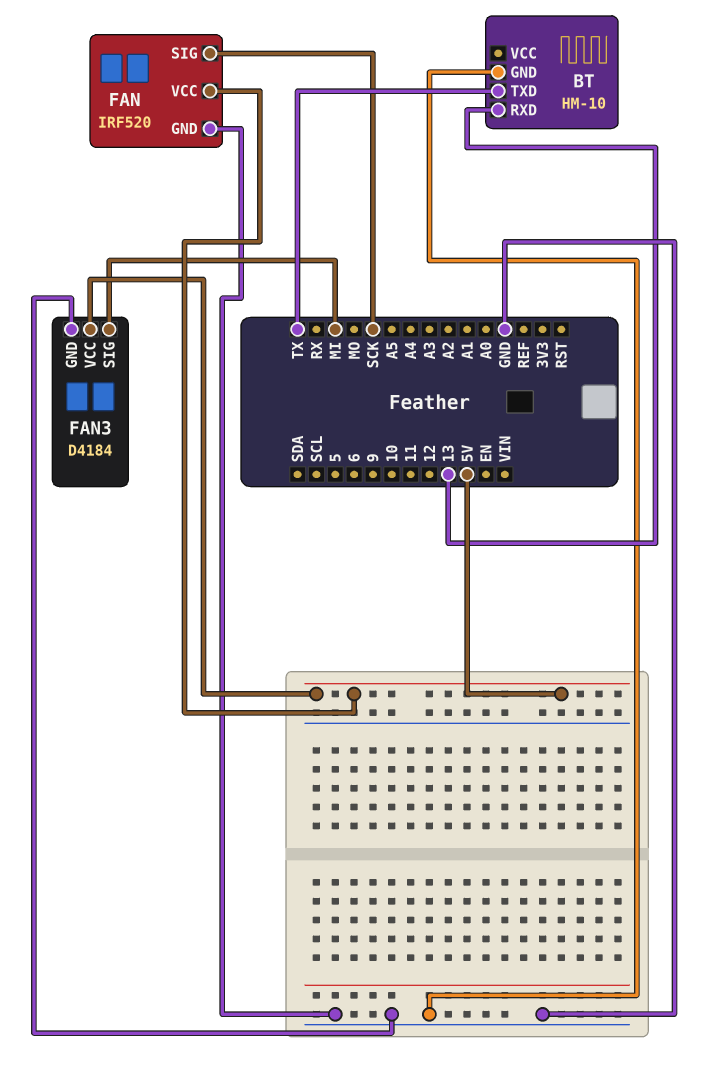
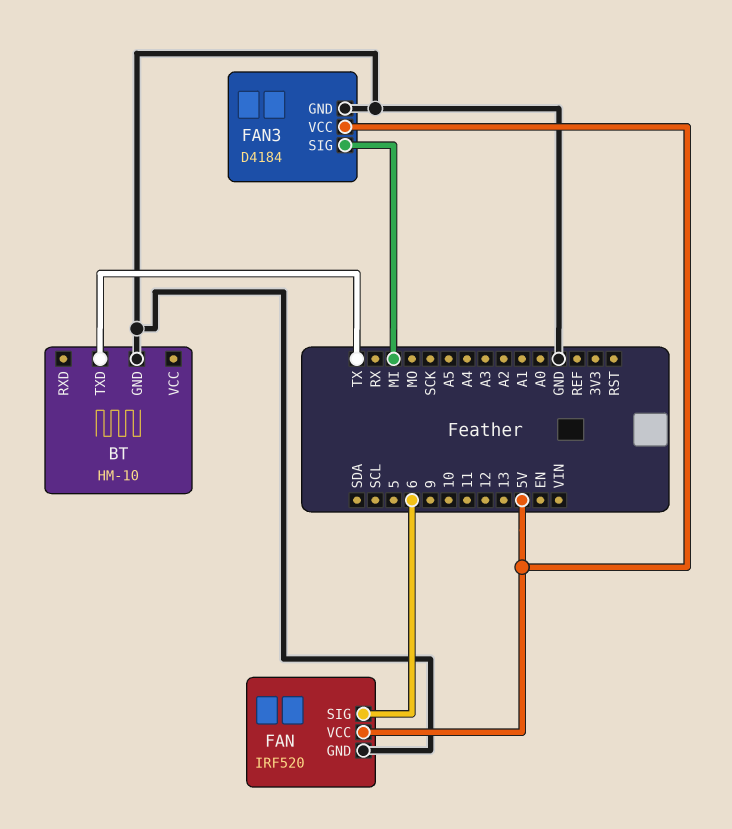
BT pin RXD: 13 -> none
FAN pin SIG: SCK -> 6

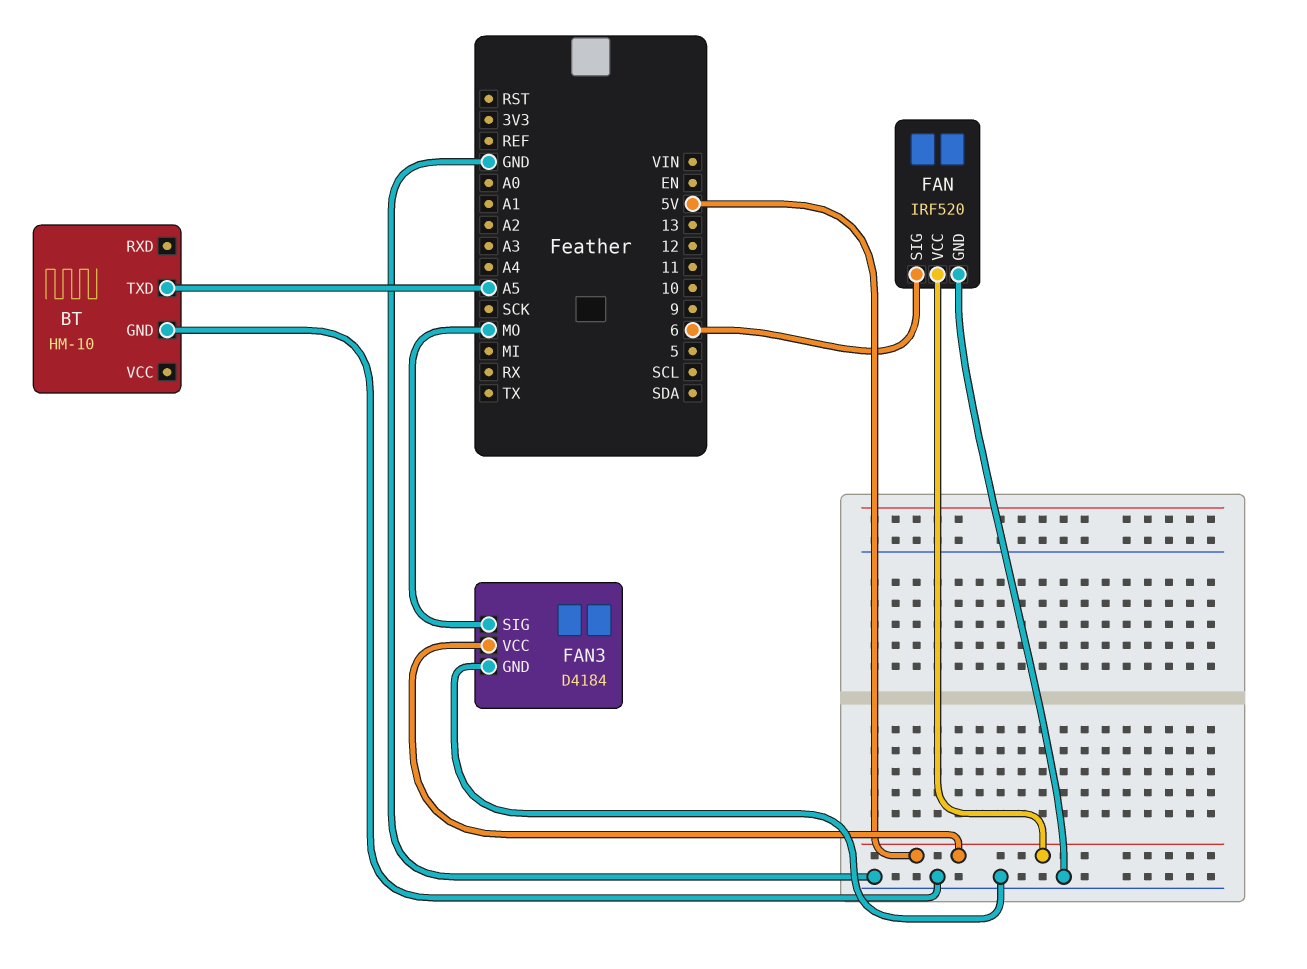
BT pin TXD: TX -> A5
FAN3 pin SIG: MI -> MO

